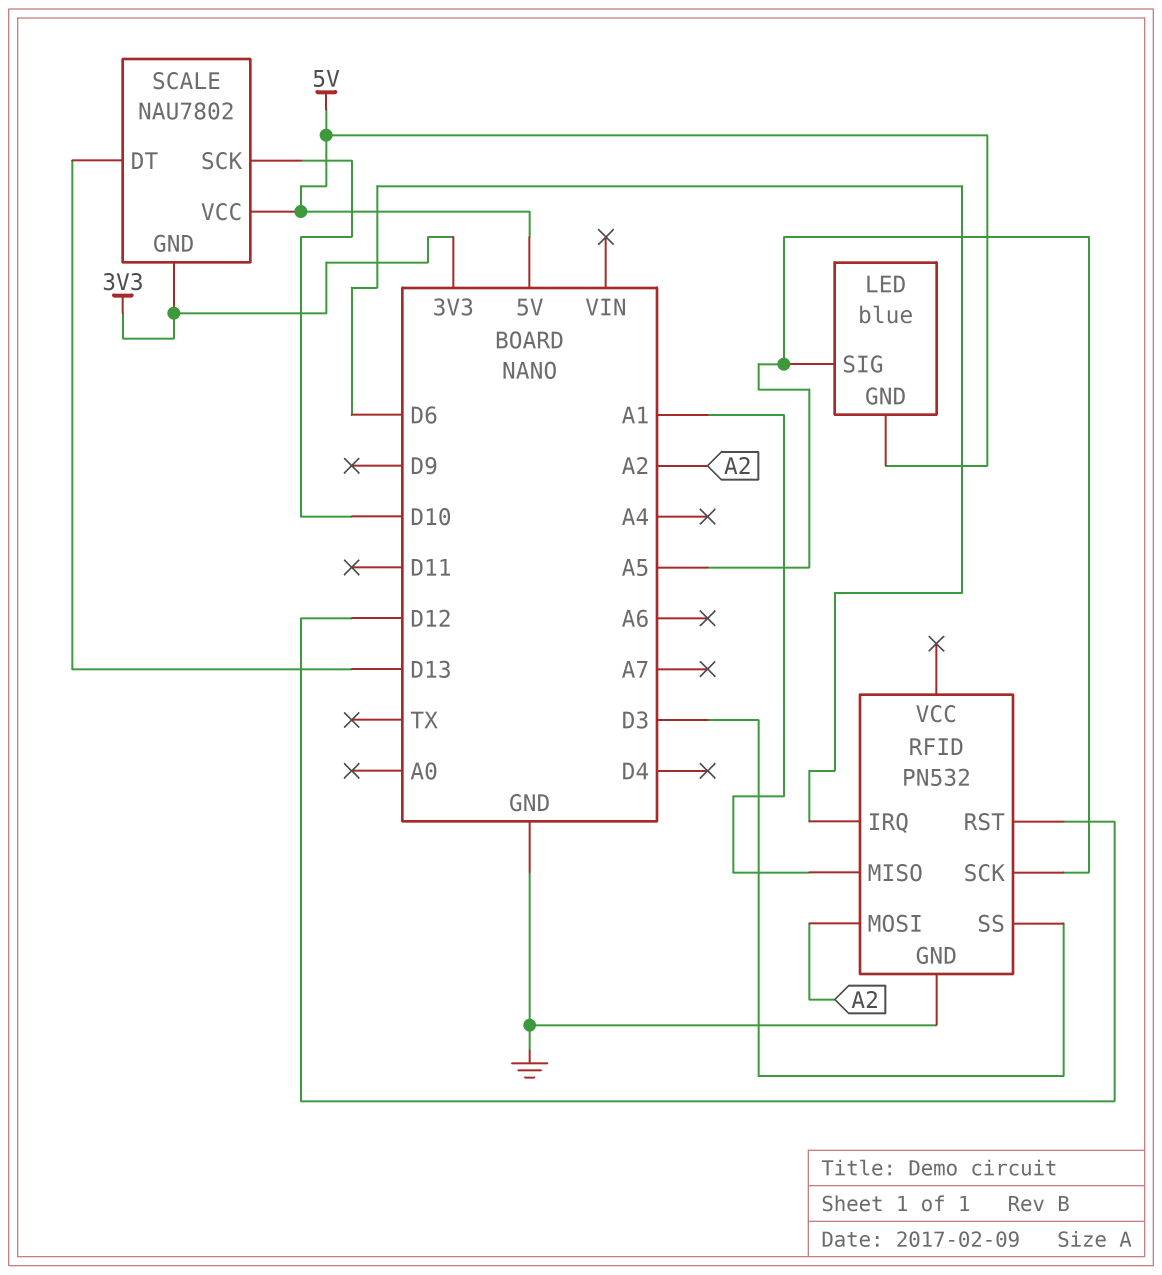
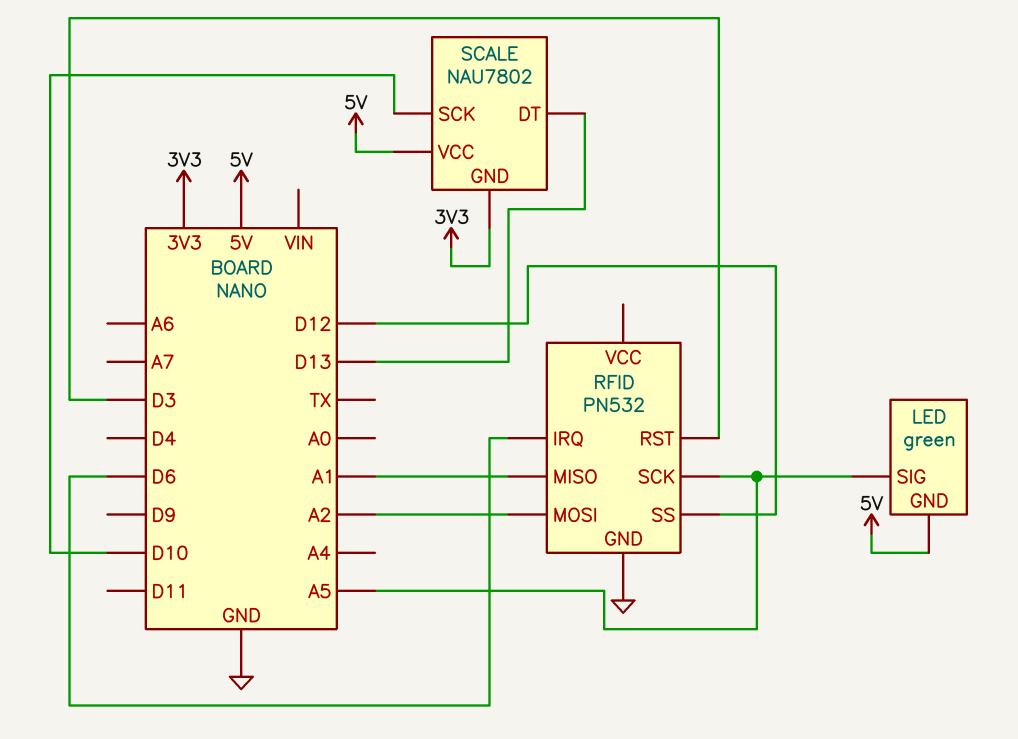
LED: blue -> green
RFID pin RST: D12 -> D3
RFID pin SS: D3 -> D12

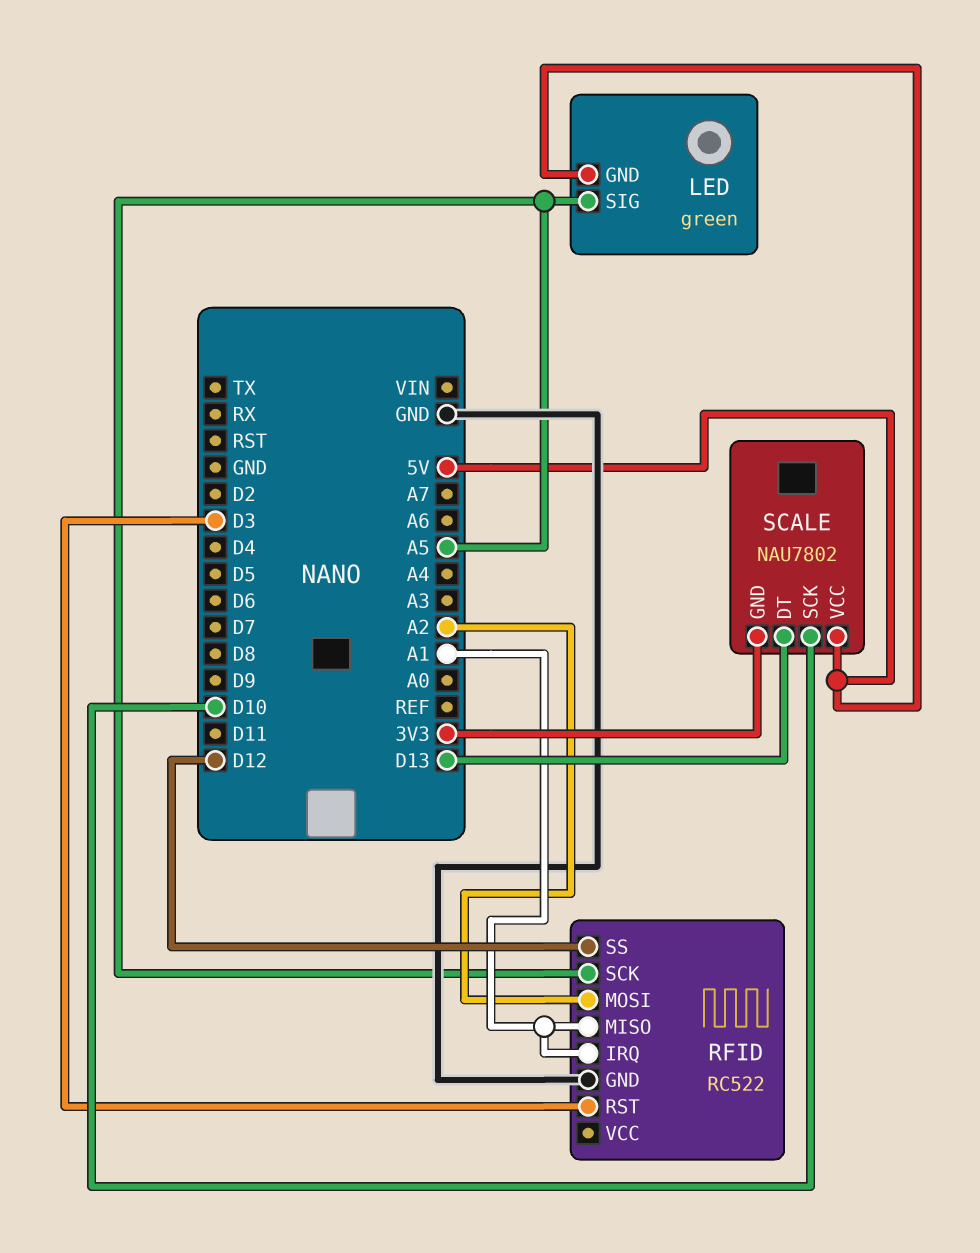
RFID: PN532 -> RC522
RFID pin IRQ: D6 -> A1

